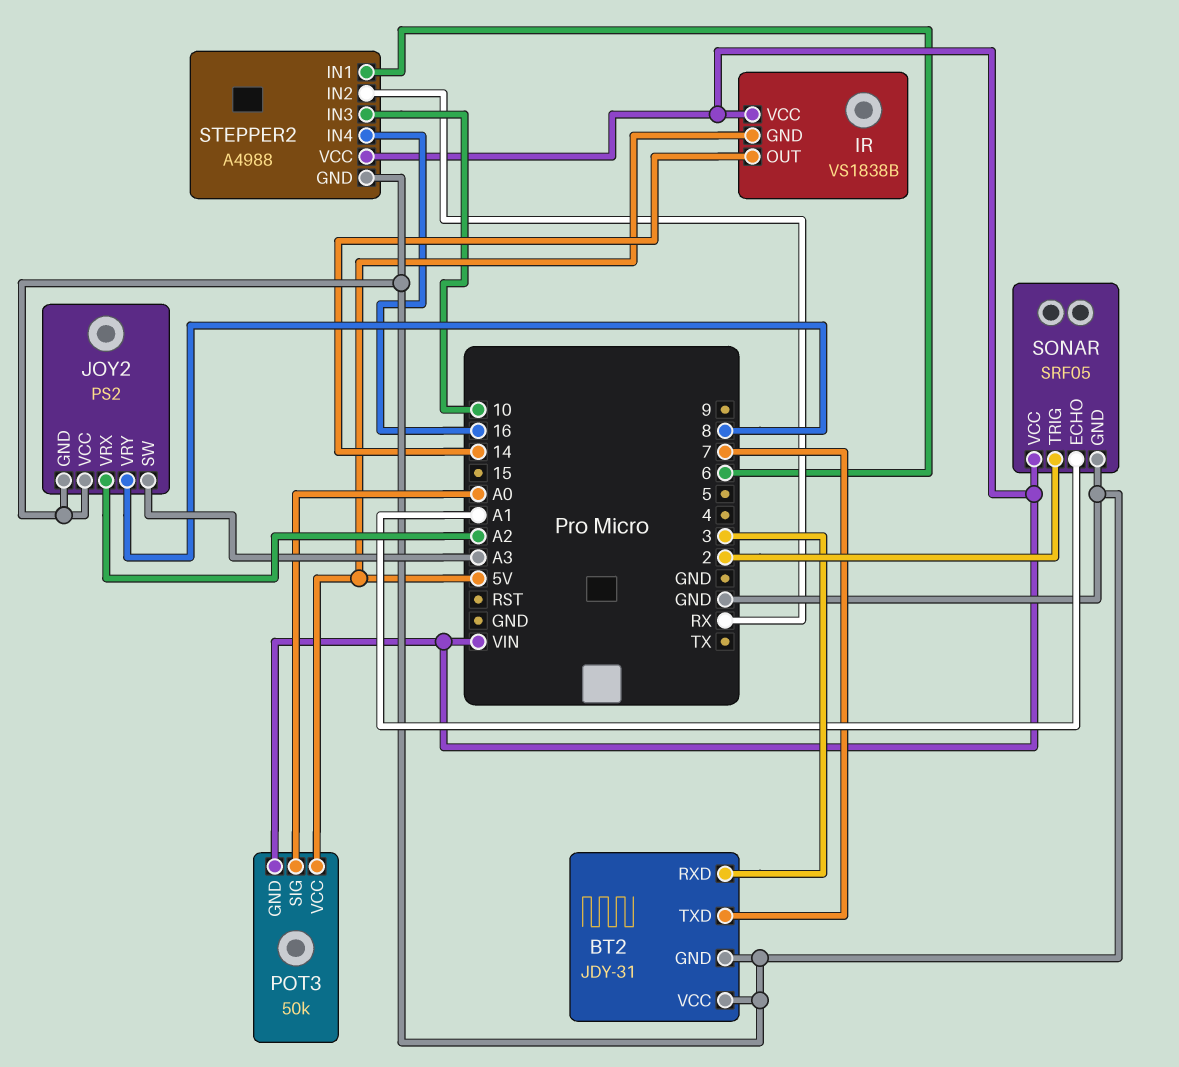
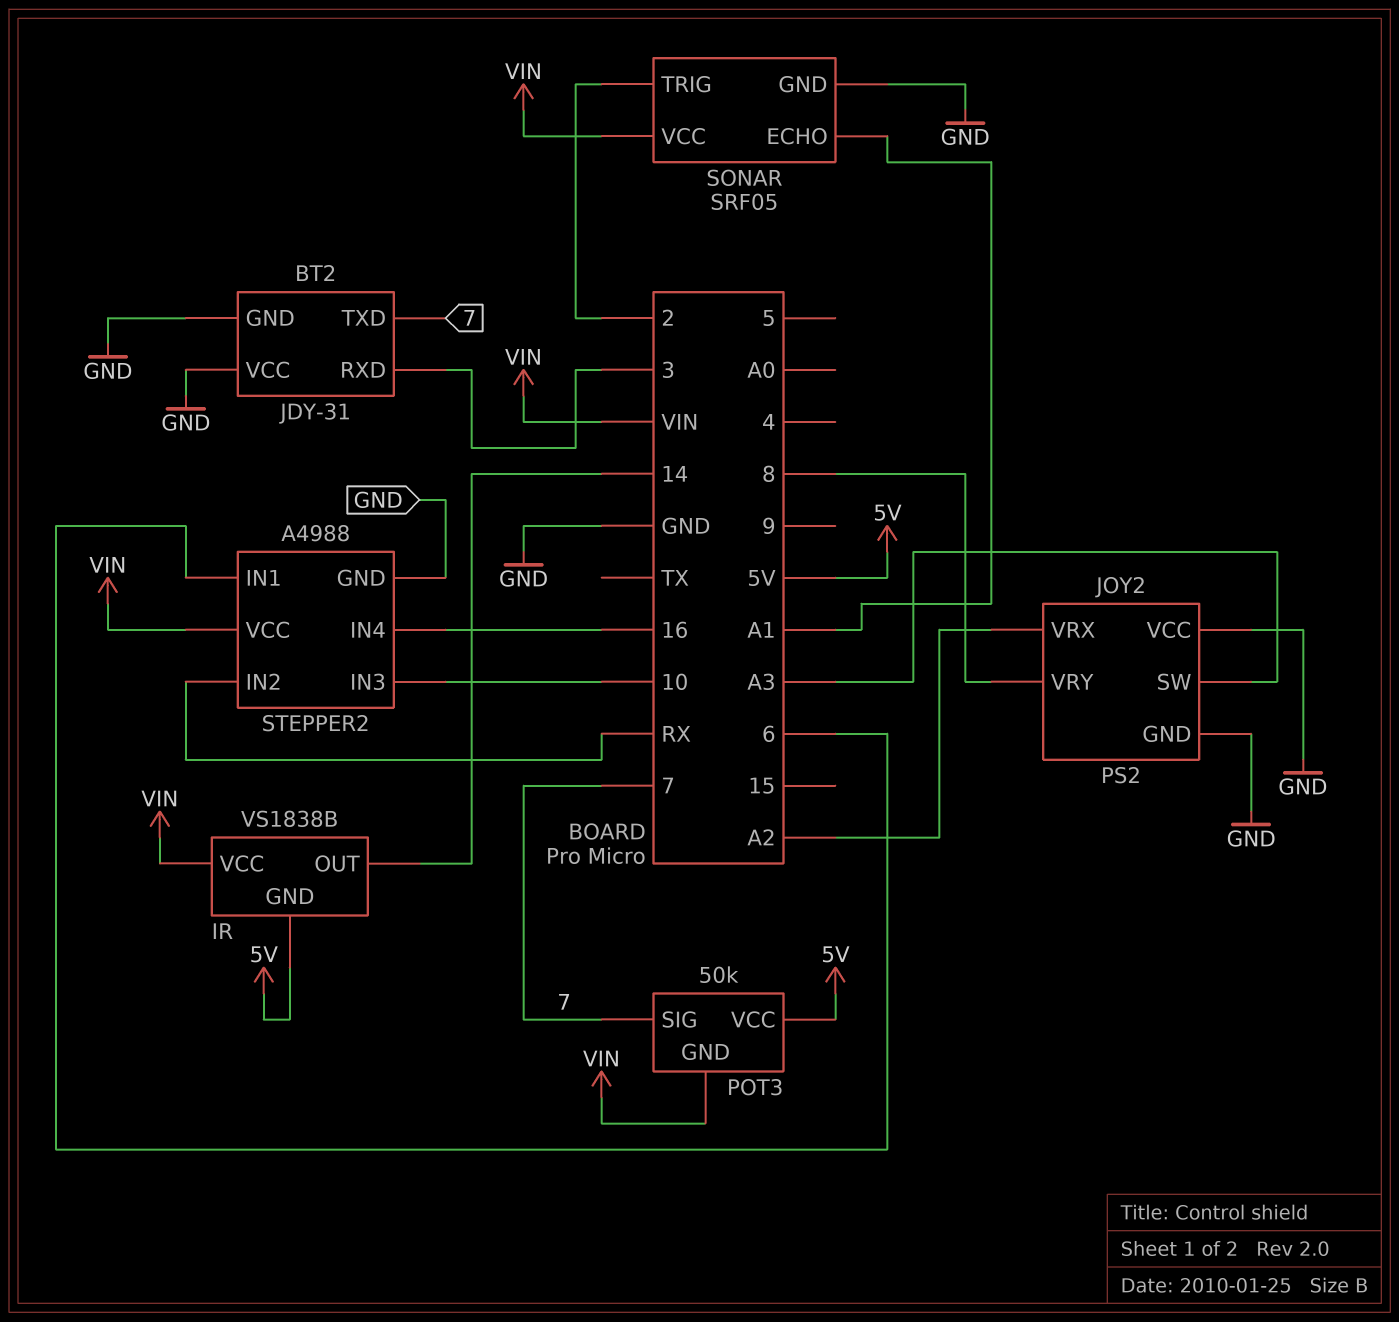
POT3 pin SIG: A0 -> 7

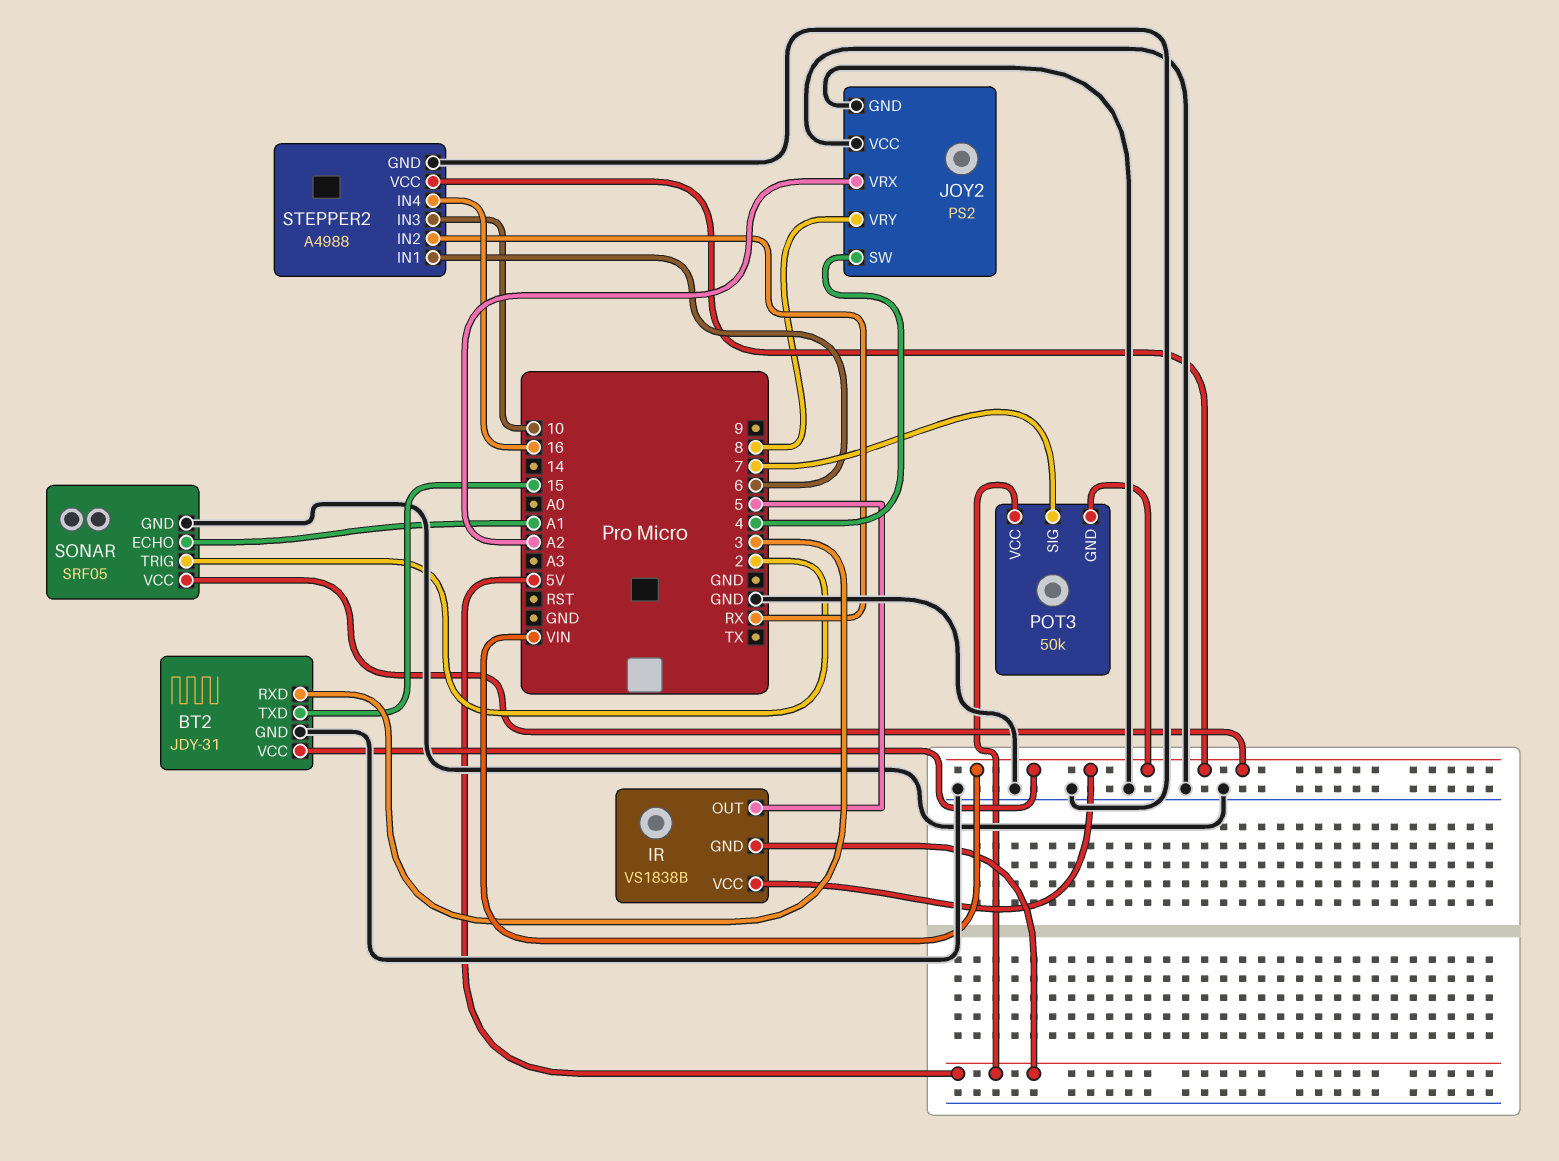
BT2 pin TXD: 7 -> 15
BT2 pin VCC: GND -> VIN
IR pin OUT: 14 -> 5
JOY2 pin SW: A3 -> 4

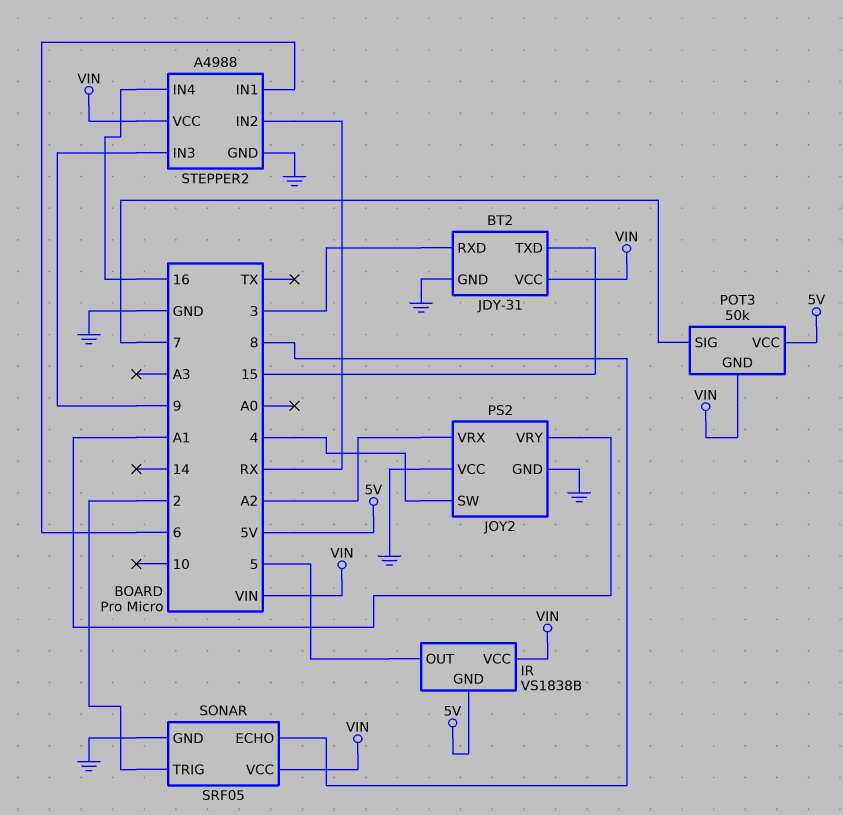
JOY2 pin VRY: 8 -> A1
SONAR pin ECHO: A1 -> 8
STEPPER2 pin IN3: 10 -> 9

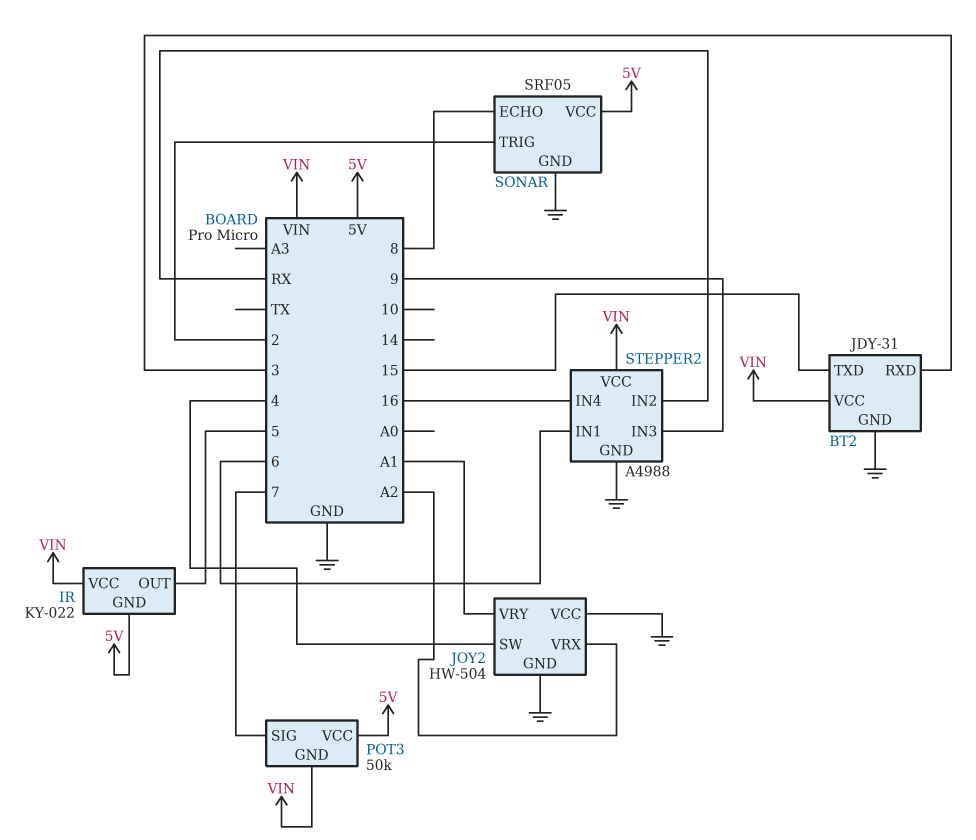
IR: VS1838B -> KY-022
JOY2: PS2 -> HW-504
SONAR pin VCC: VIN -> 5V

